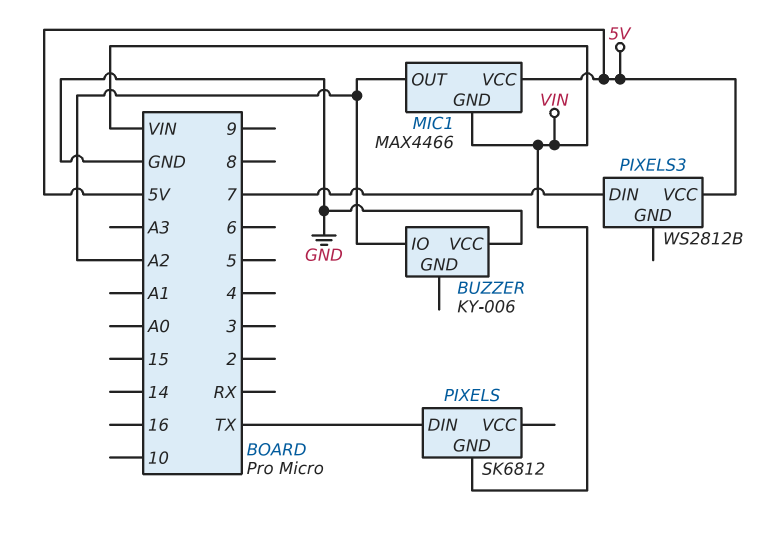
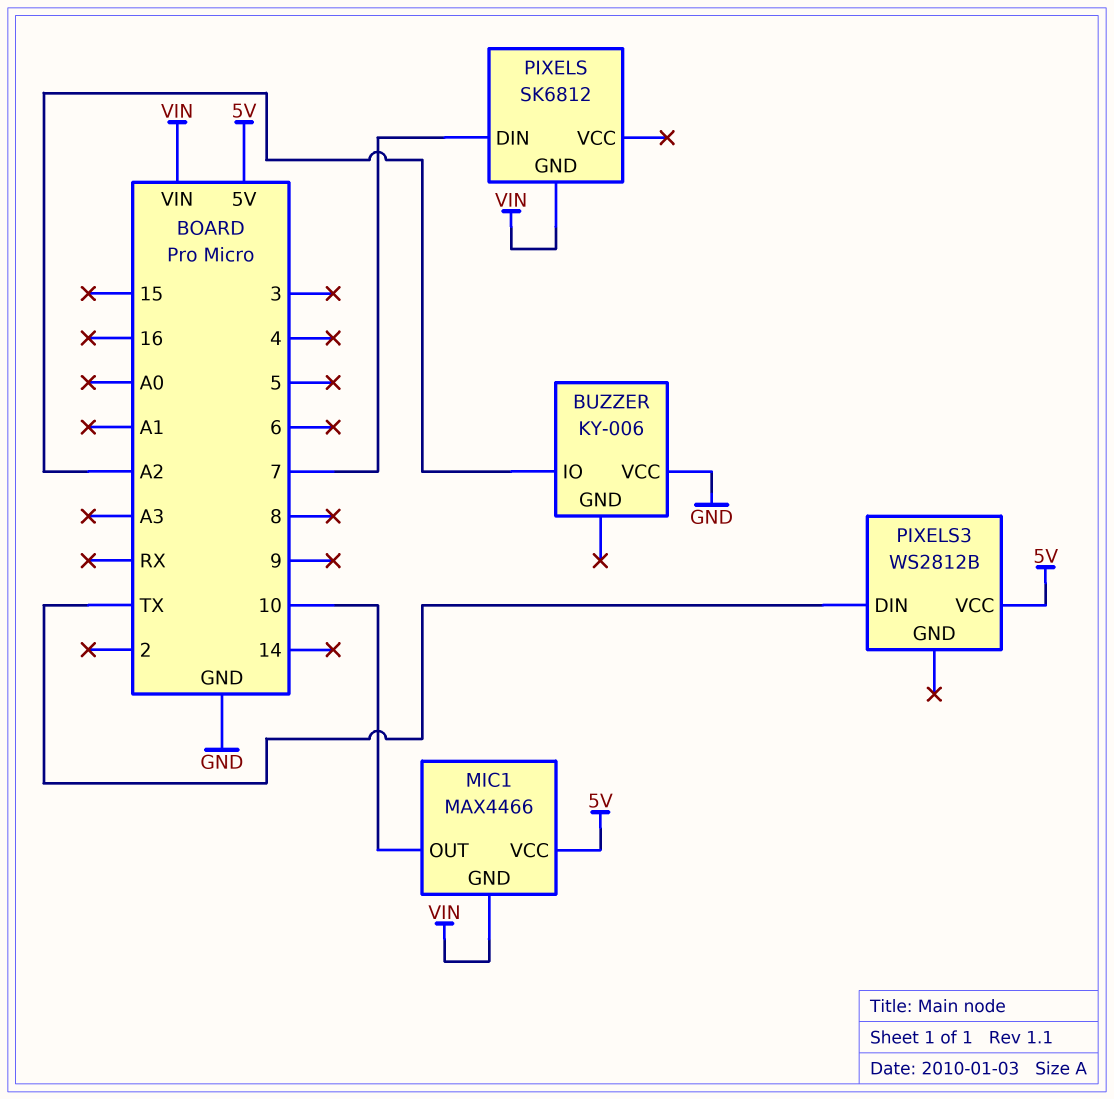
MIC1 pin OUT: A2 -> 10
PIXELS pin DIN: TX -> 7
PIXELS3 pin DIN: 7 -> TX

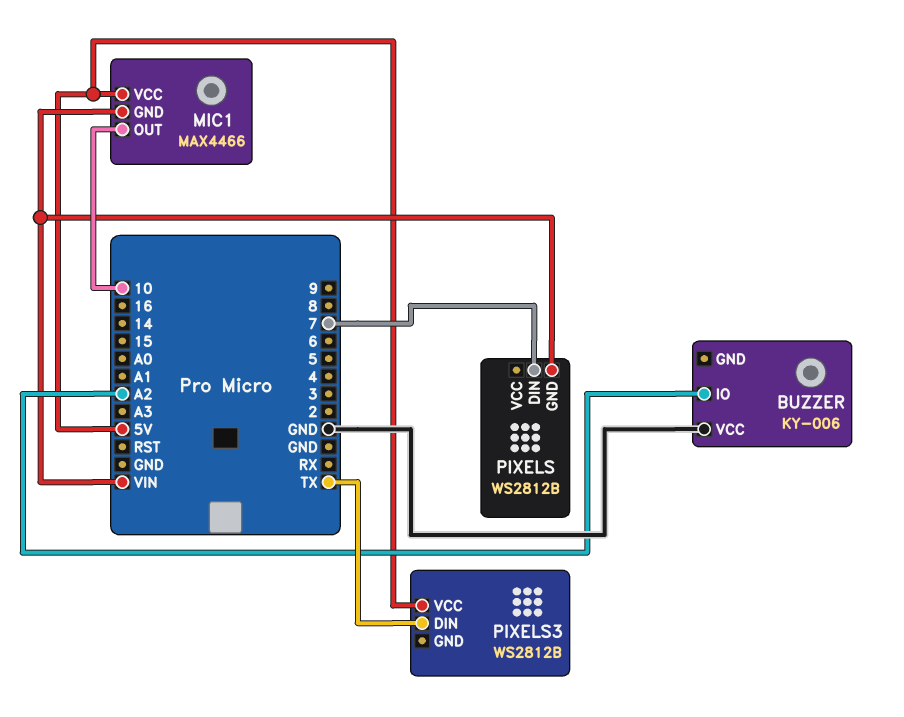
PIXELS: SK6812 -> WS2812B

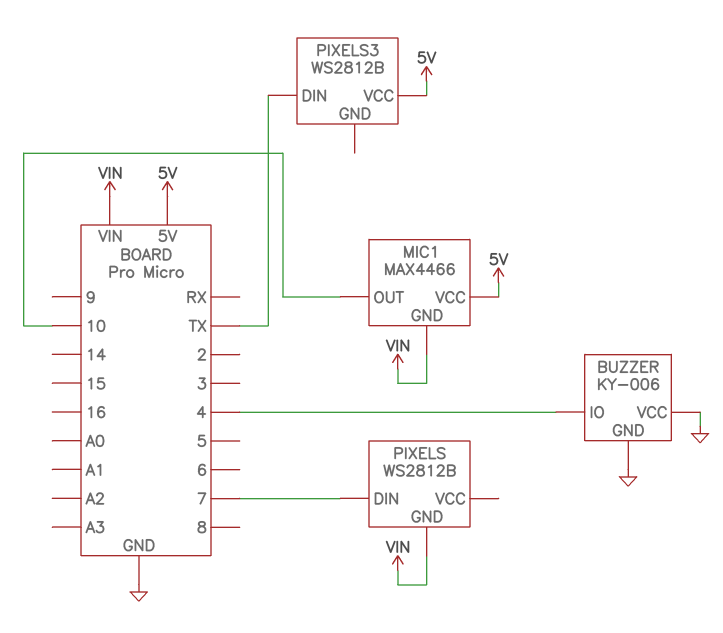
BUZZER pin GND: none -> GND
BUZZER pin IO: A2 -> 4

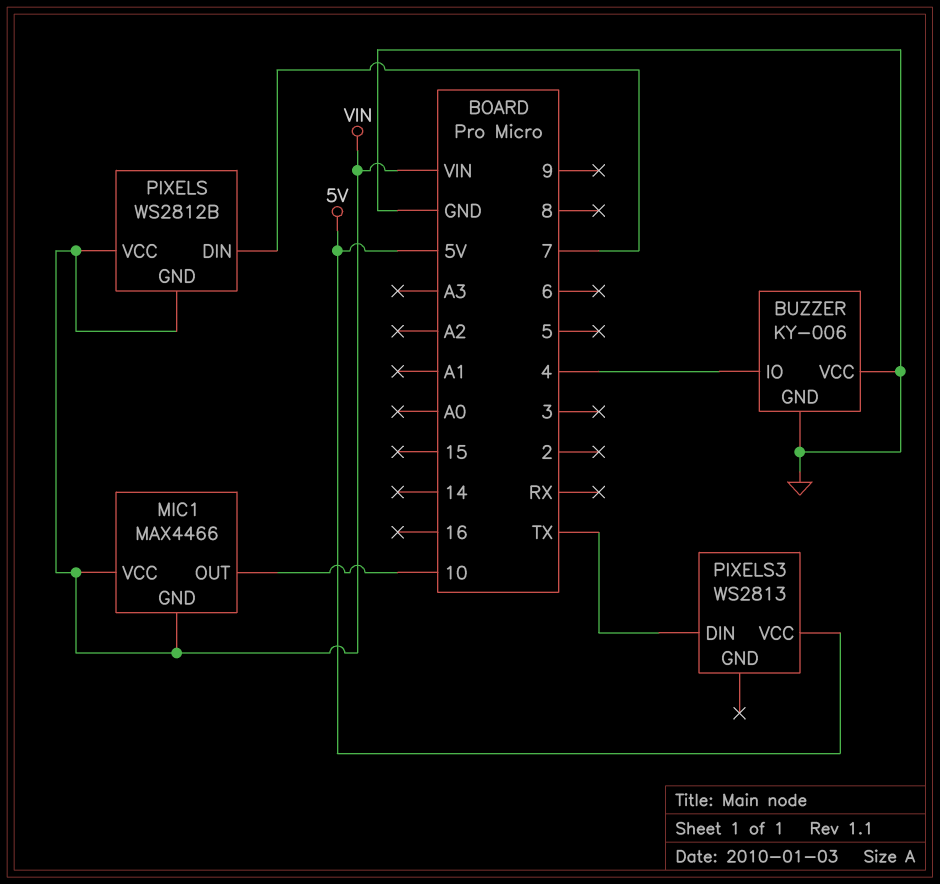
MIC1 pin VCC: 5V -> VIN
PIXELS pin VCC: none -> VIN
PIXELS3: WS2812B -> WS2813

